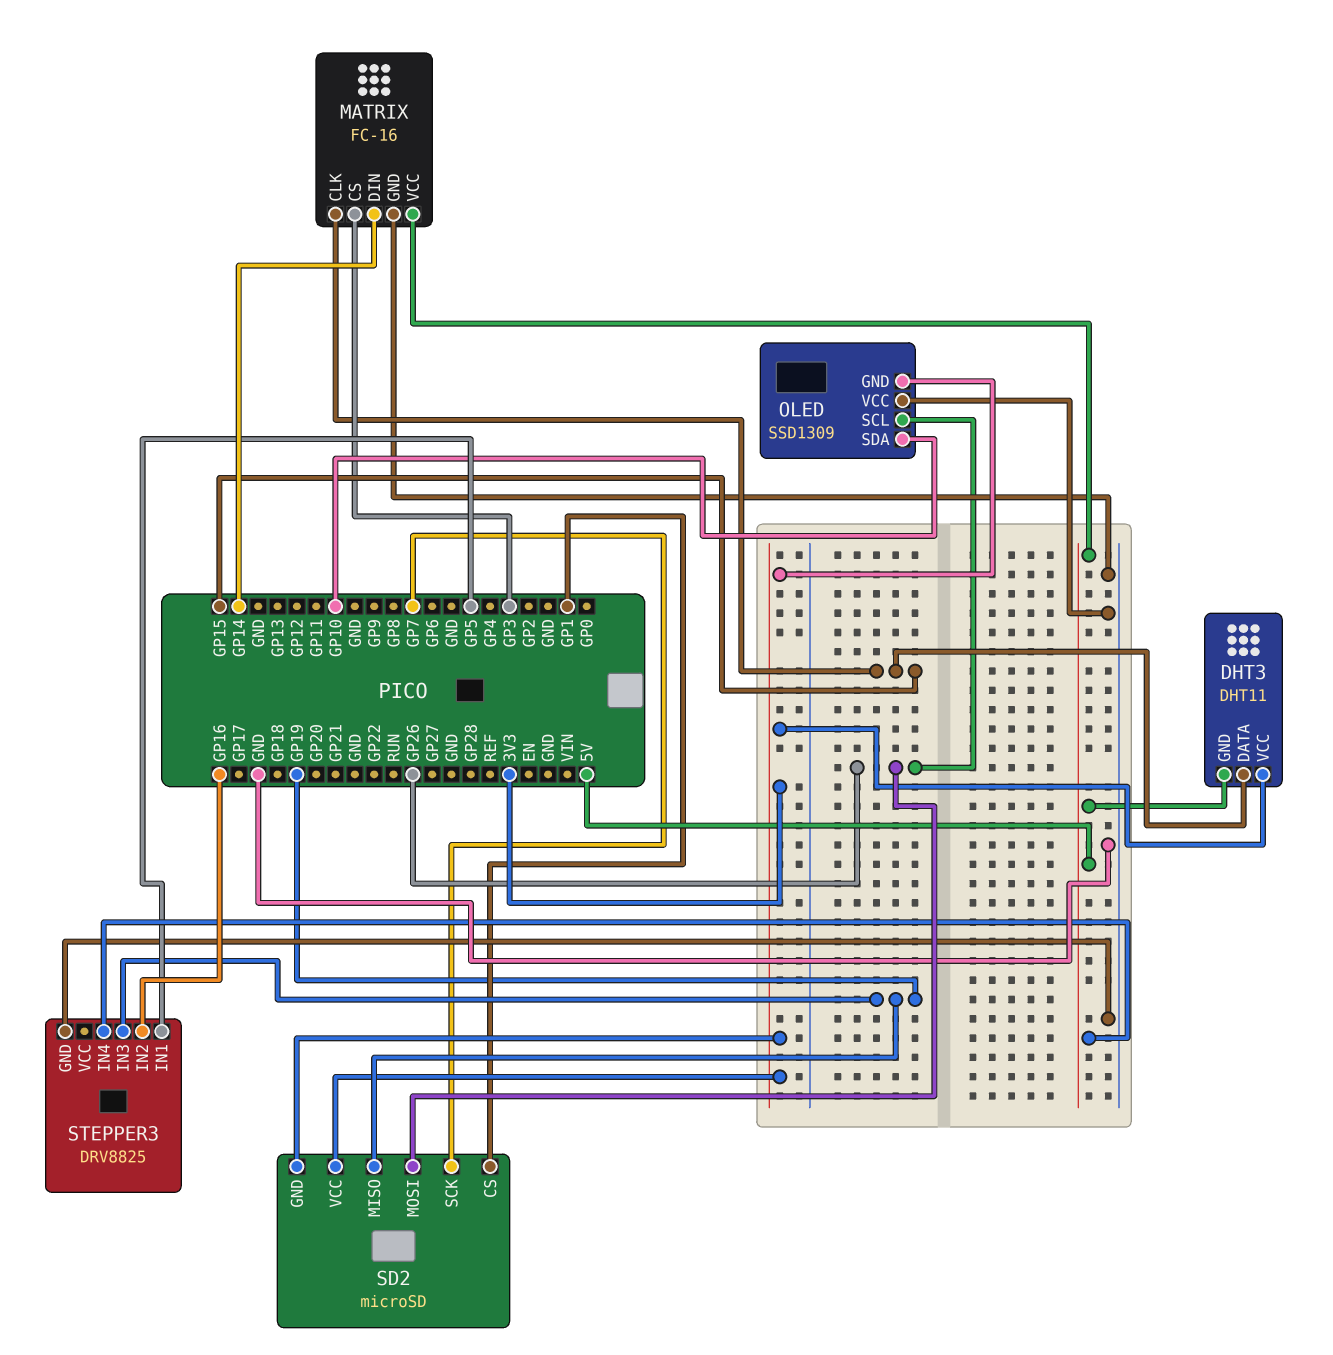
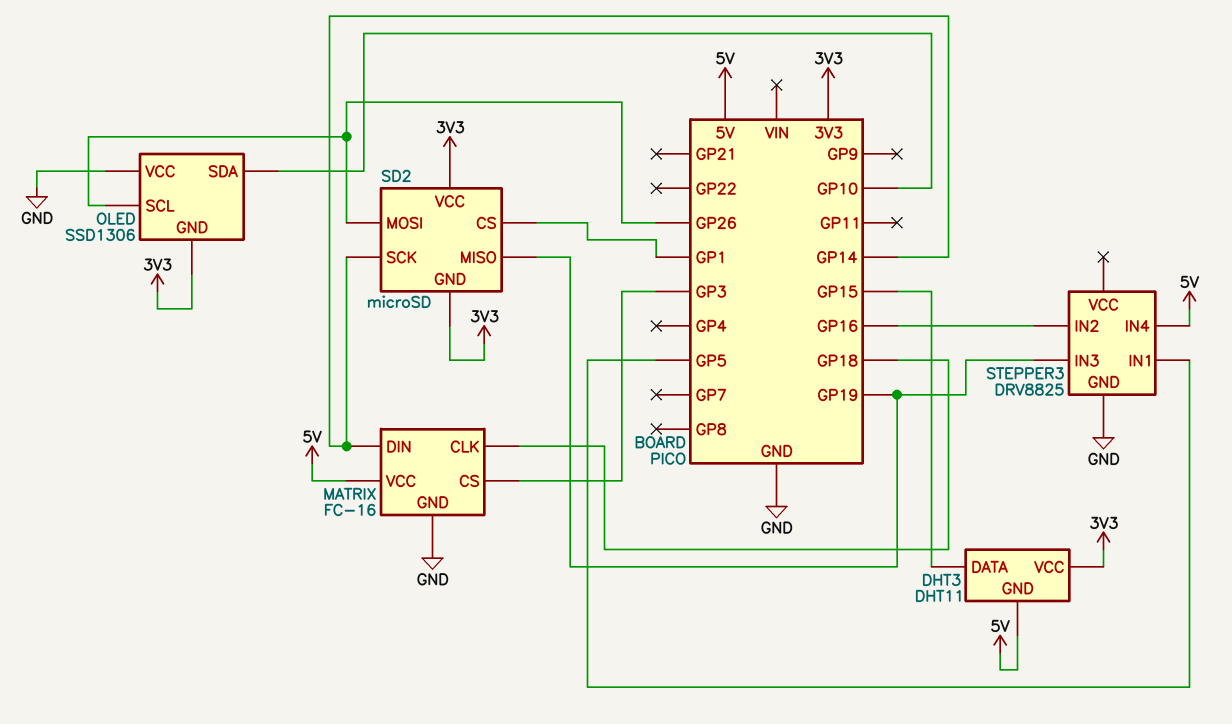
MATRIX pin CLK: GP15 -> GP18
OLED: SSD1309 -> SSD1306
SD2 pin SCK: GP7 -> GP14

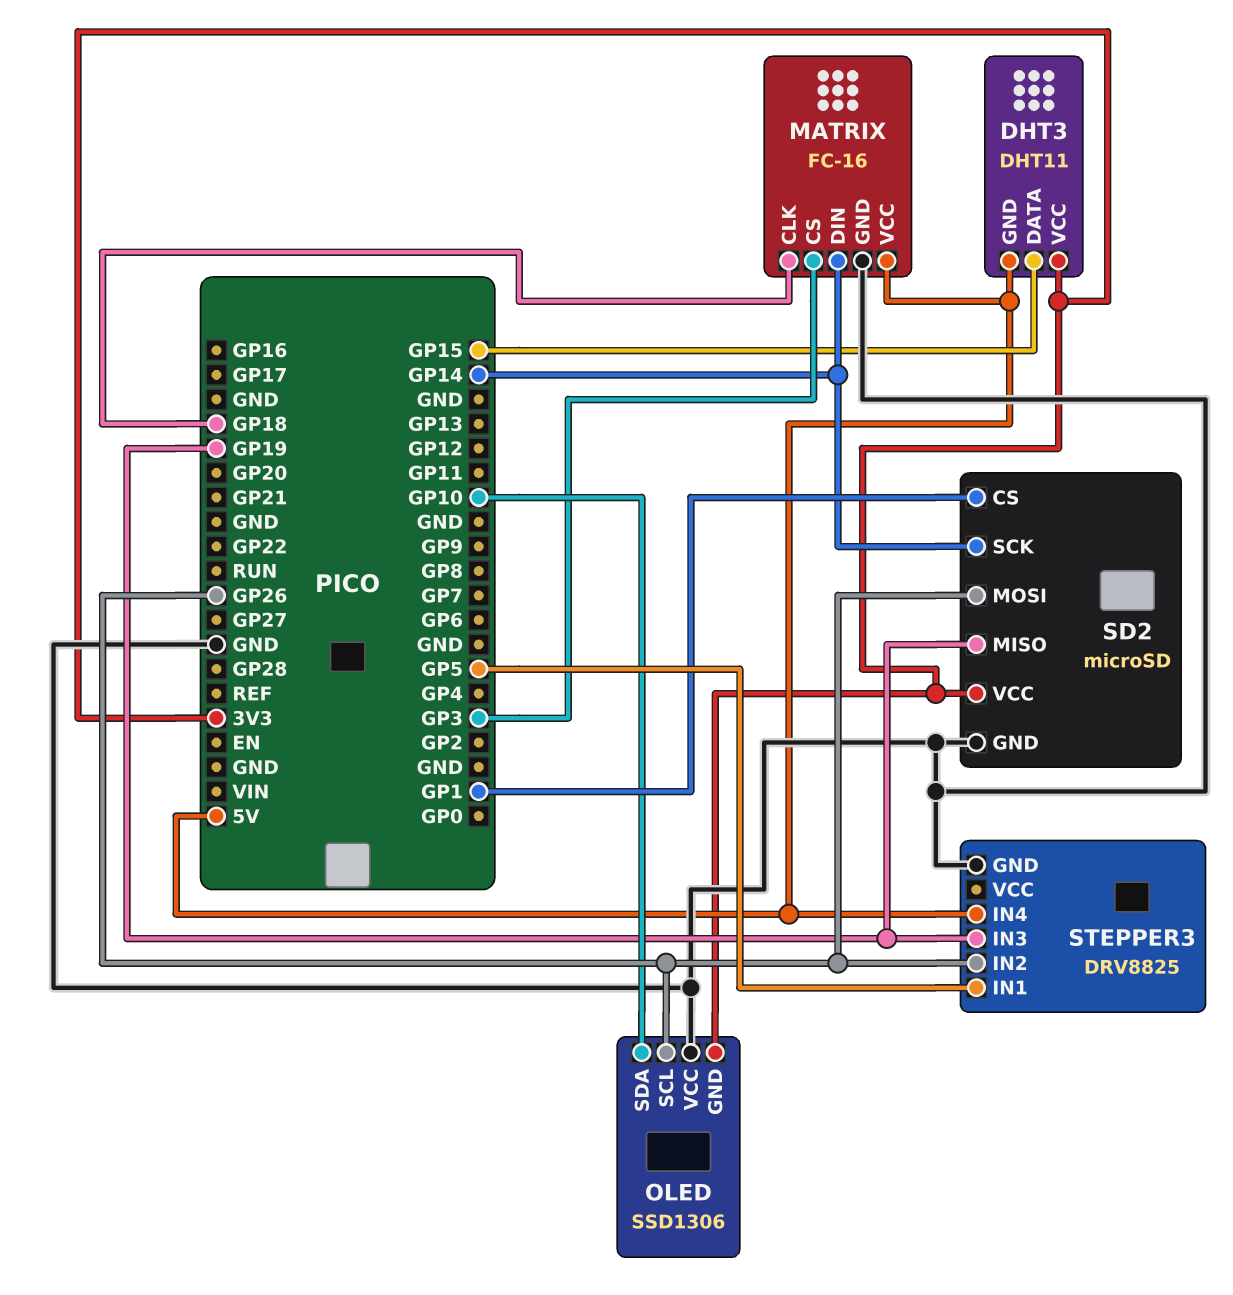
SD2 pin GND: 3V3 -> GND
STEPPER3 pin IN2: GP16 -> GP26

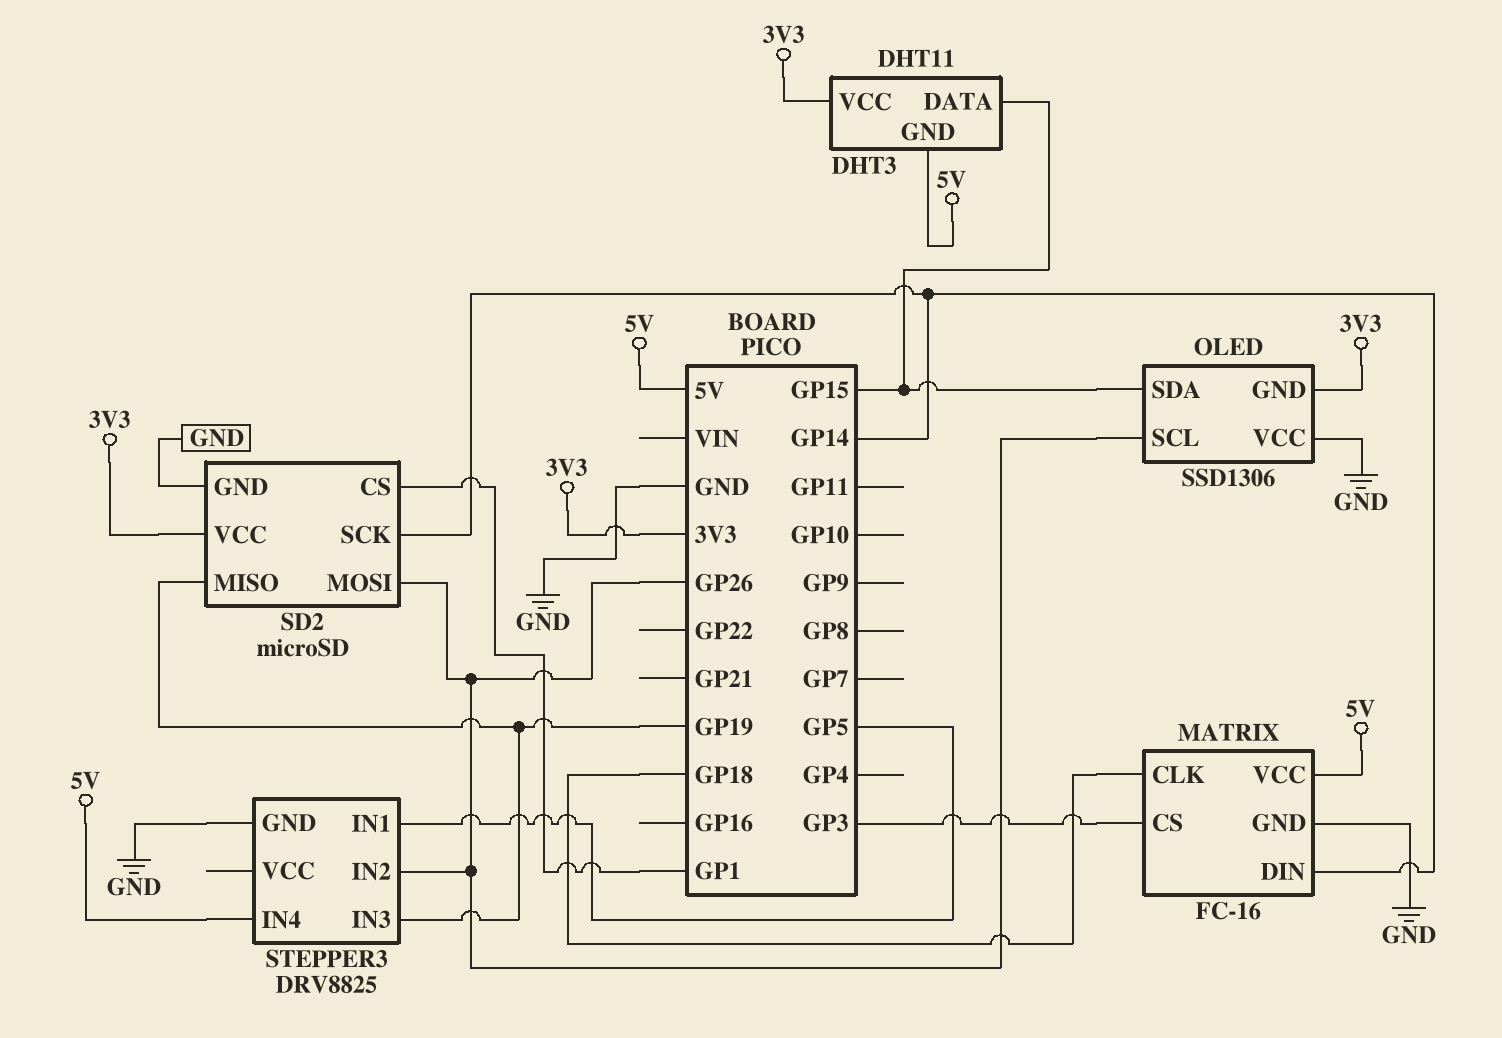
OLED pin SDA: GP10 -> GP15

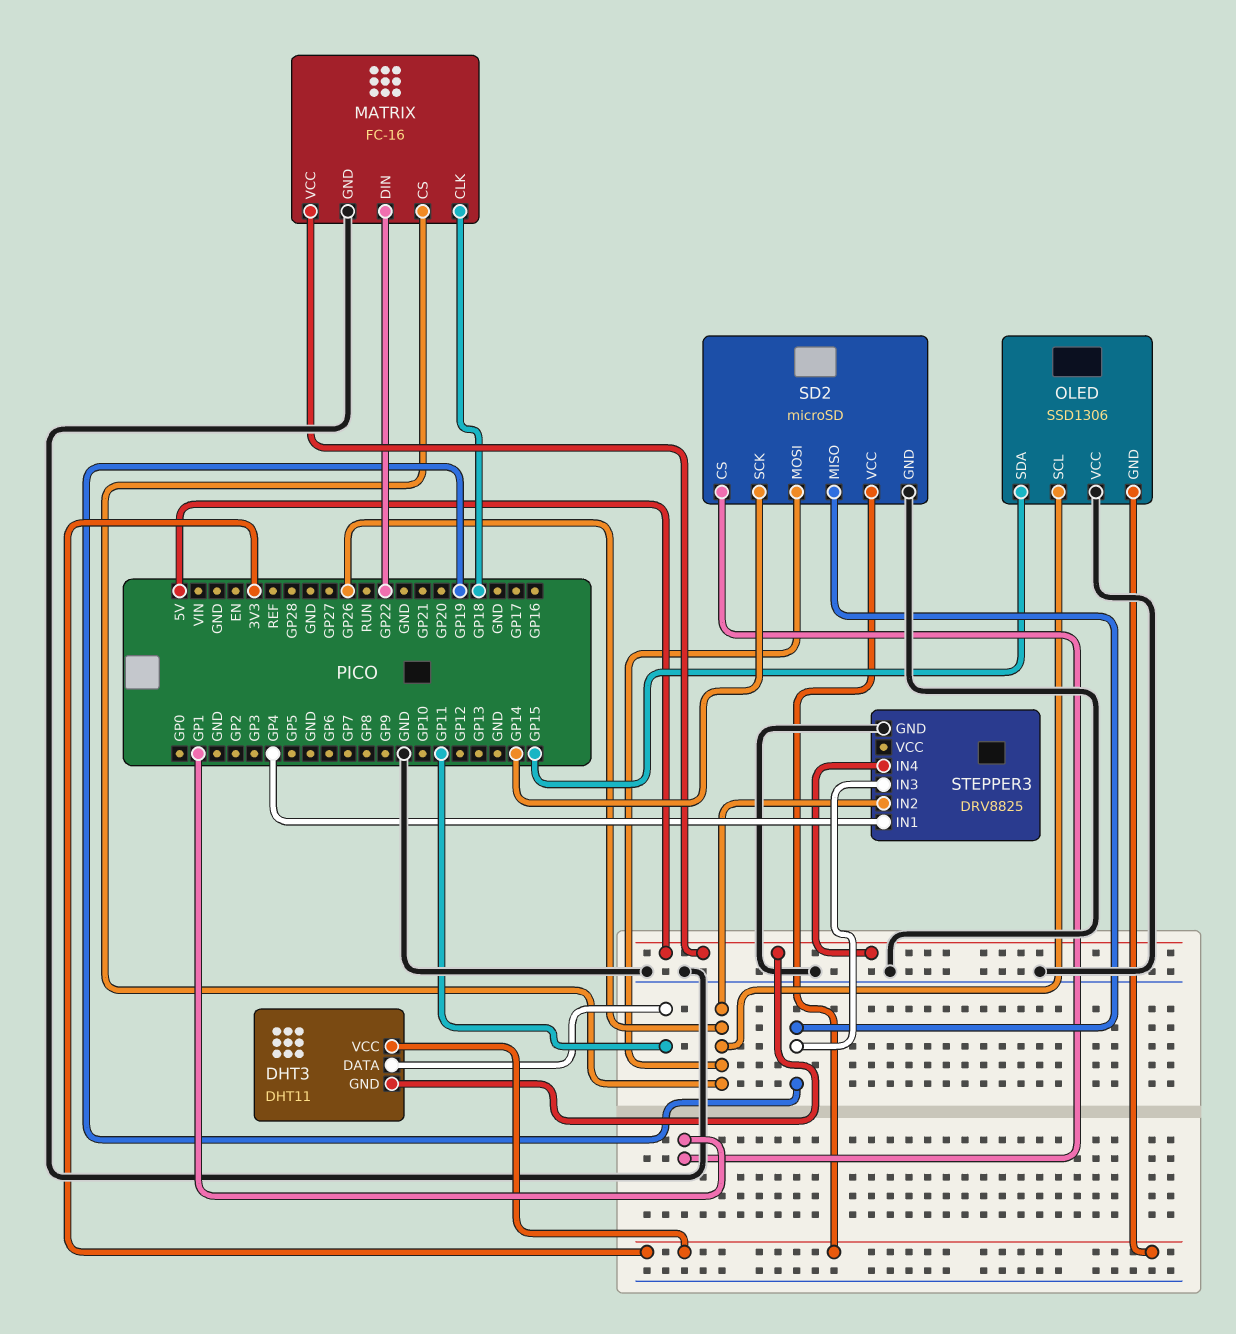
DHT3 pin DATA: GP15 -> GP11
MATRIX pin CS: GP3 -> GP26
MATRIX pin DIN: GP14 -> GP22
STEPPER3 pin IN1: GP5 -> GP4

